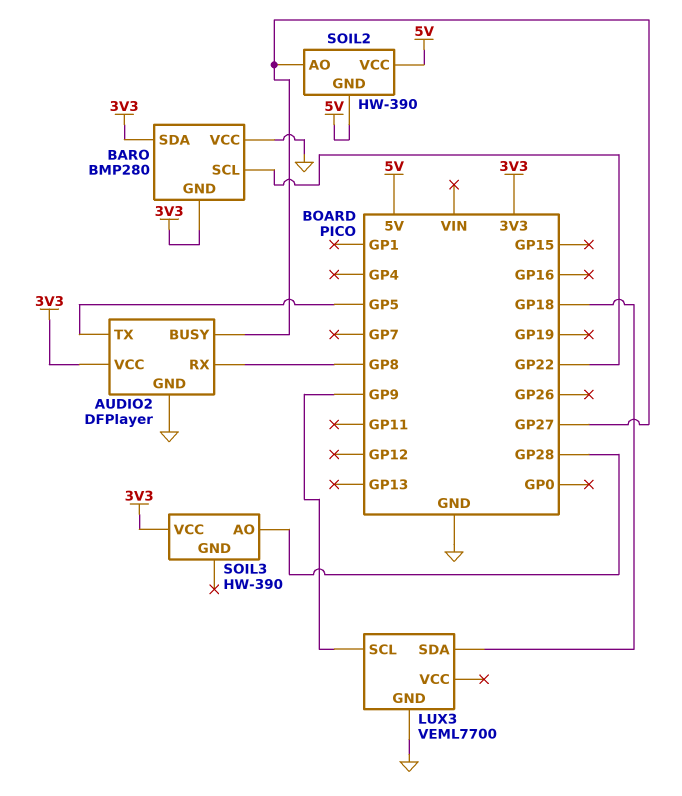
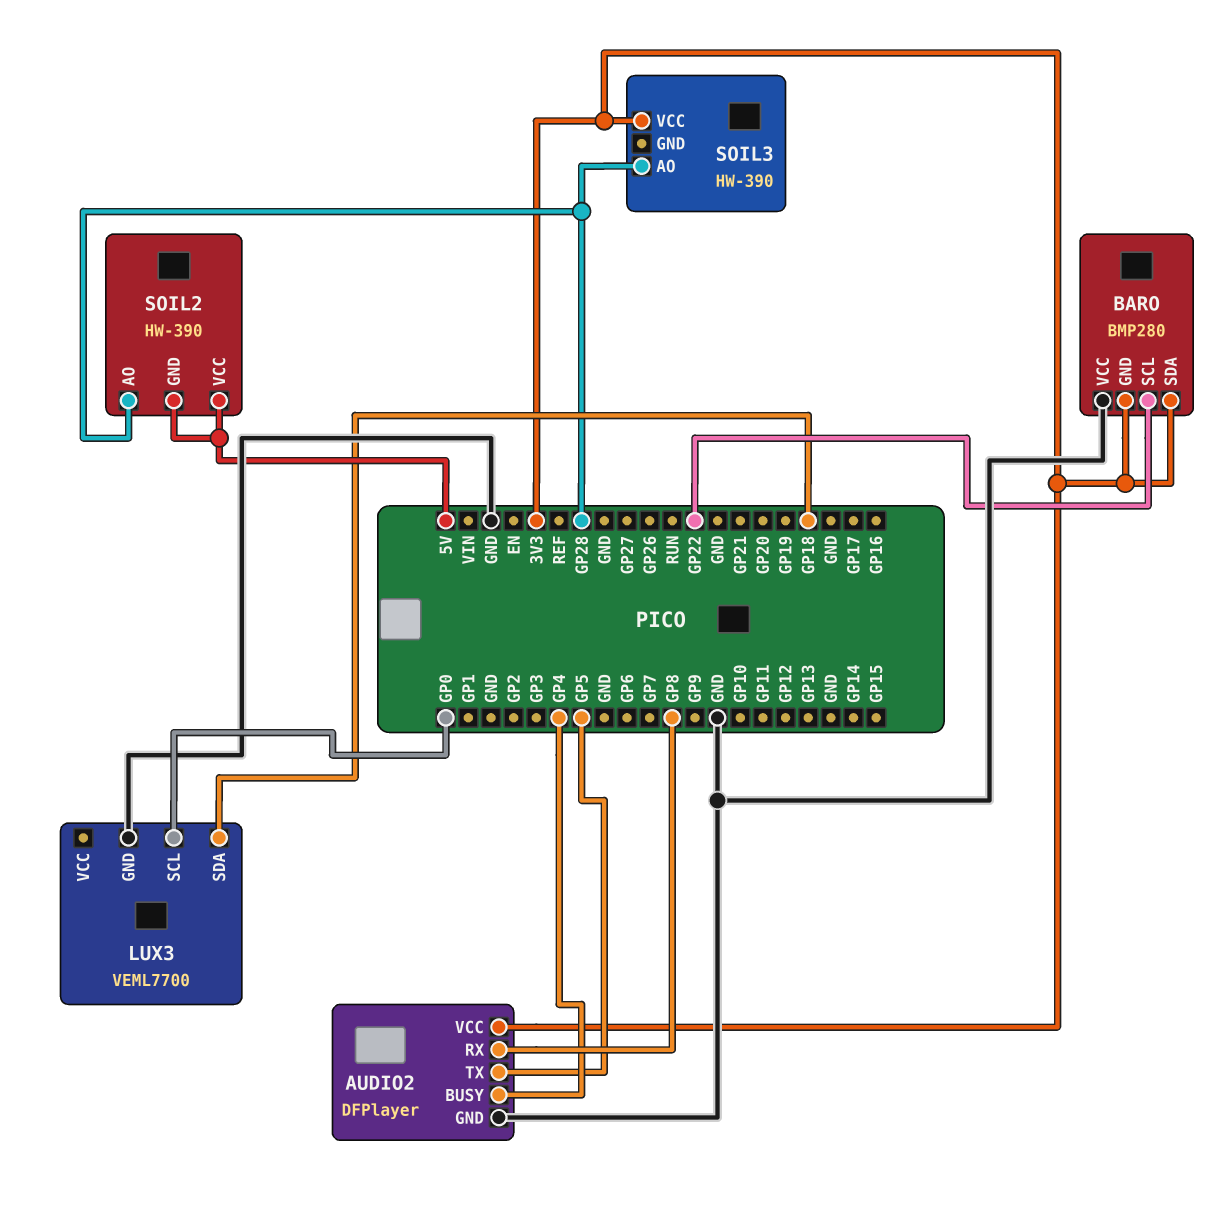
AUDIO2 pin BUSY: GP27 -> GP4
LUX3 pin SCL: GP9 -> GP0
SOIL2 pin AO: GP27 -> GP28

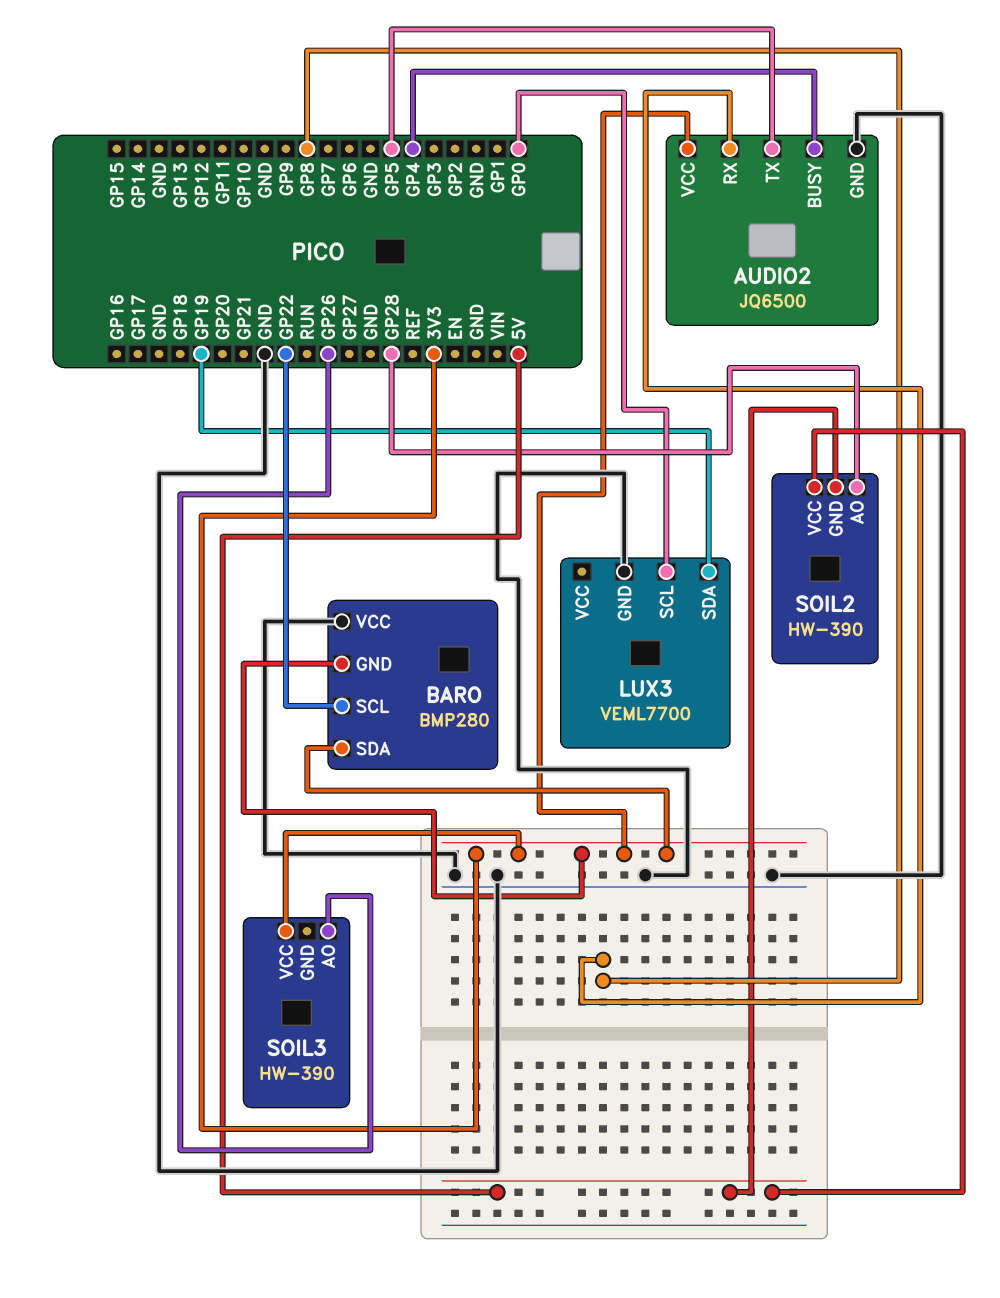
AUDIO2: DFPlayer -> JQ6500
LUX3 pin SDA: GP18 -> GP19
SOIL3 pin AO: GP28 -> GP26

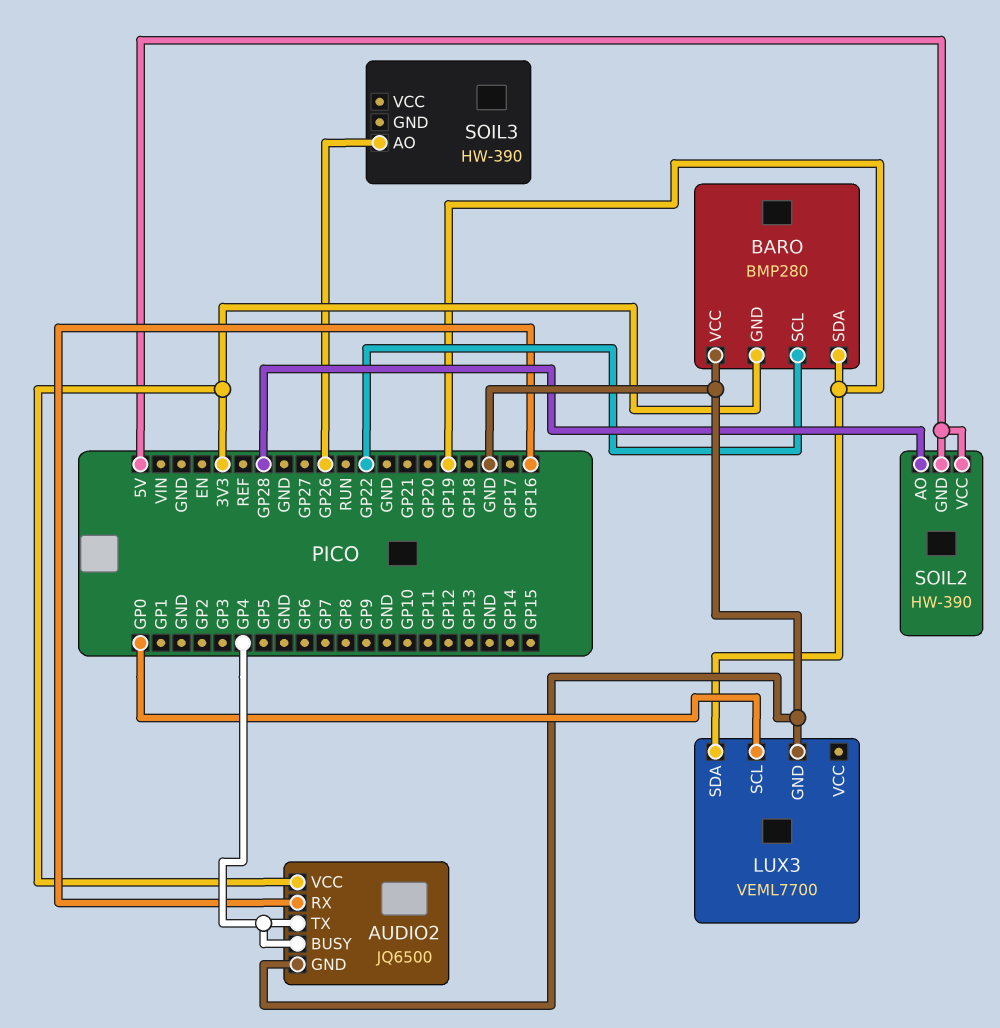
AUDIO2 pin RX: GP8 -> GP16
AUDIO2 pin TX: GP5 -> GP4
BARO pin SDA: 3V3 -> GP19
SOIL3 pin VCC: 3V3 -> none

